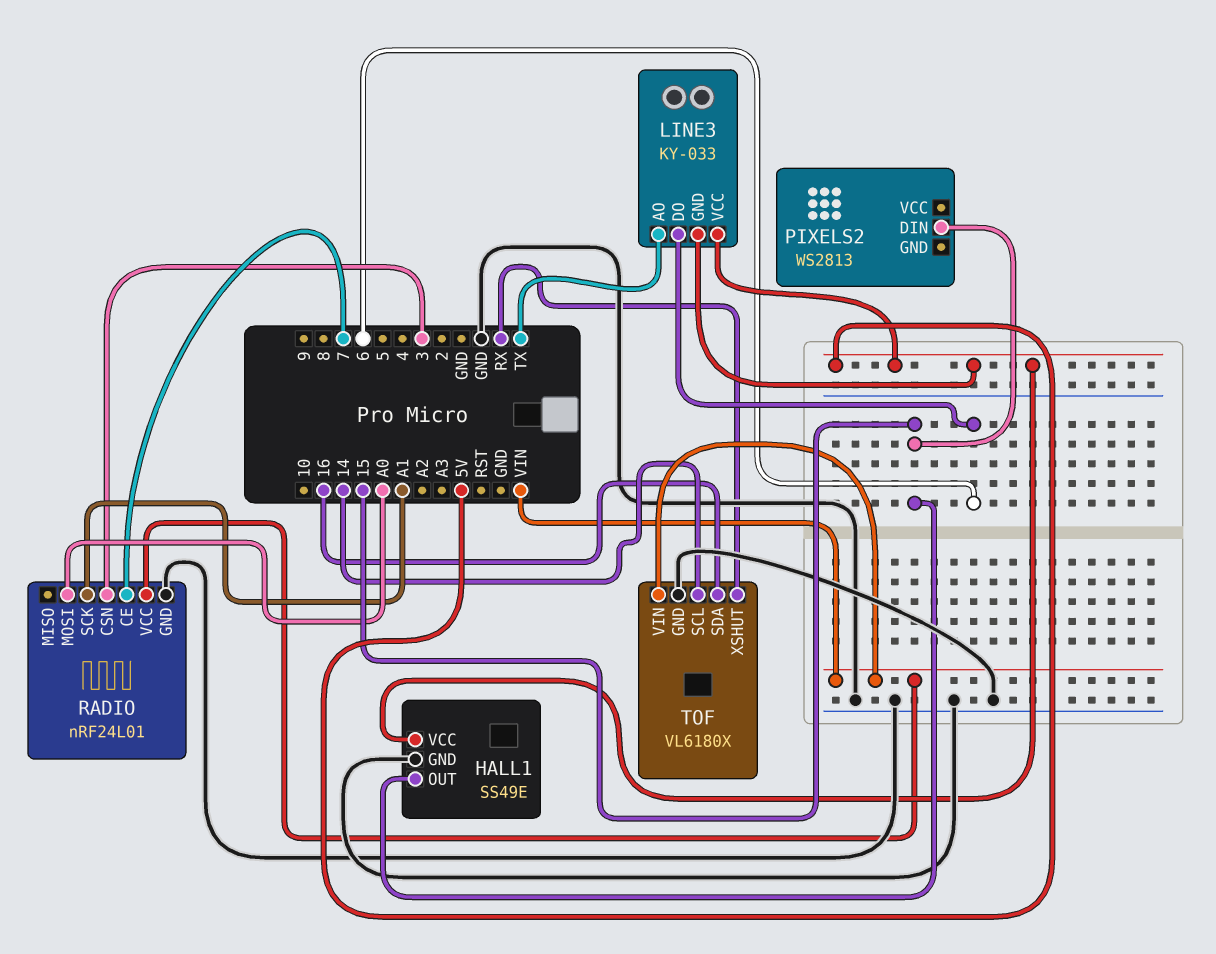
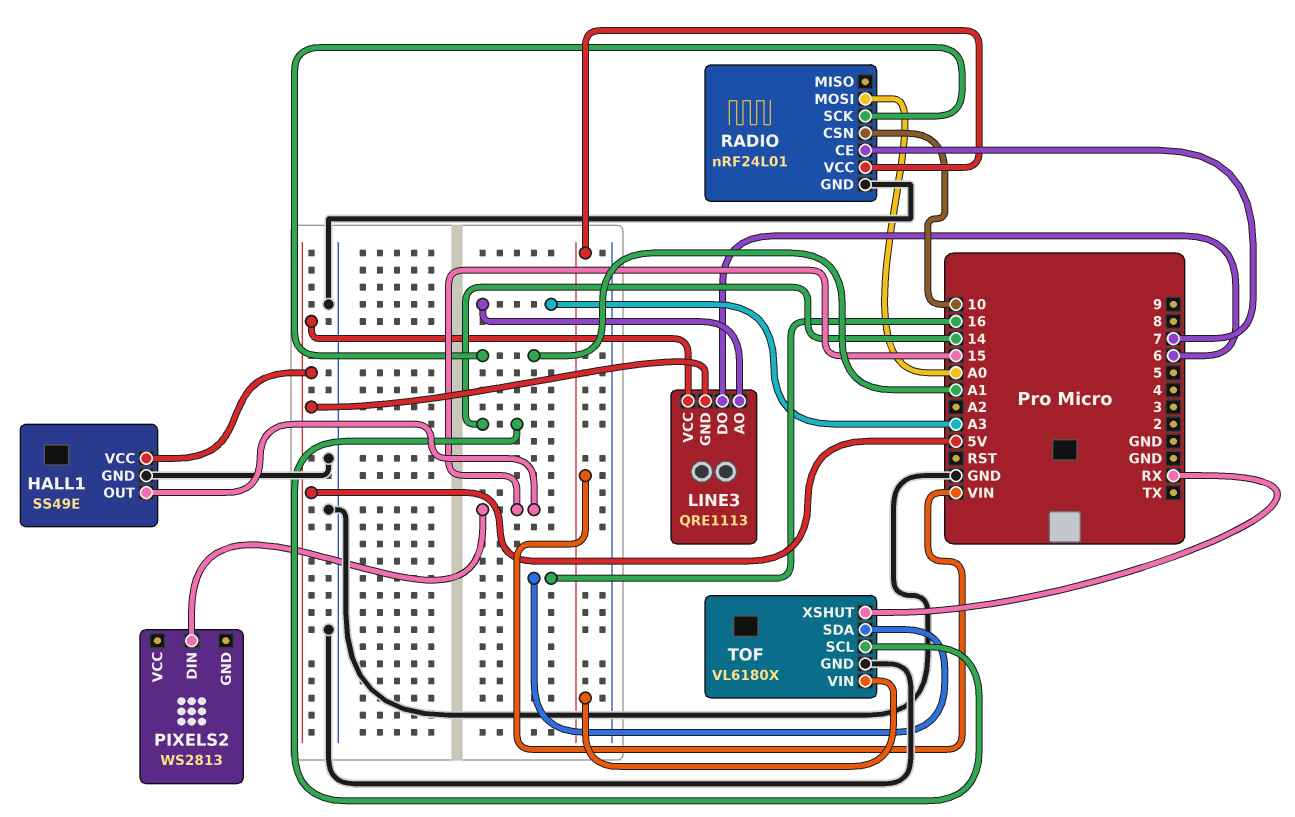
LINE3: KY-033 -> QRE1113
LINE3 pin AO: TX -> A3
RADIO pin CSN: 3 -> 10

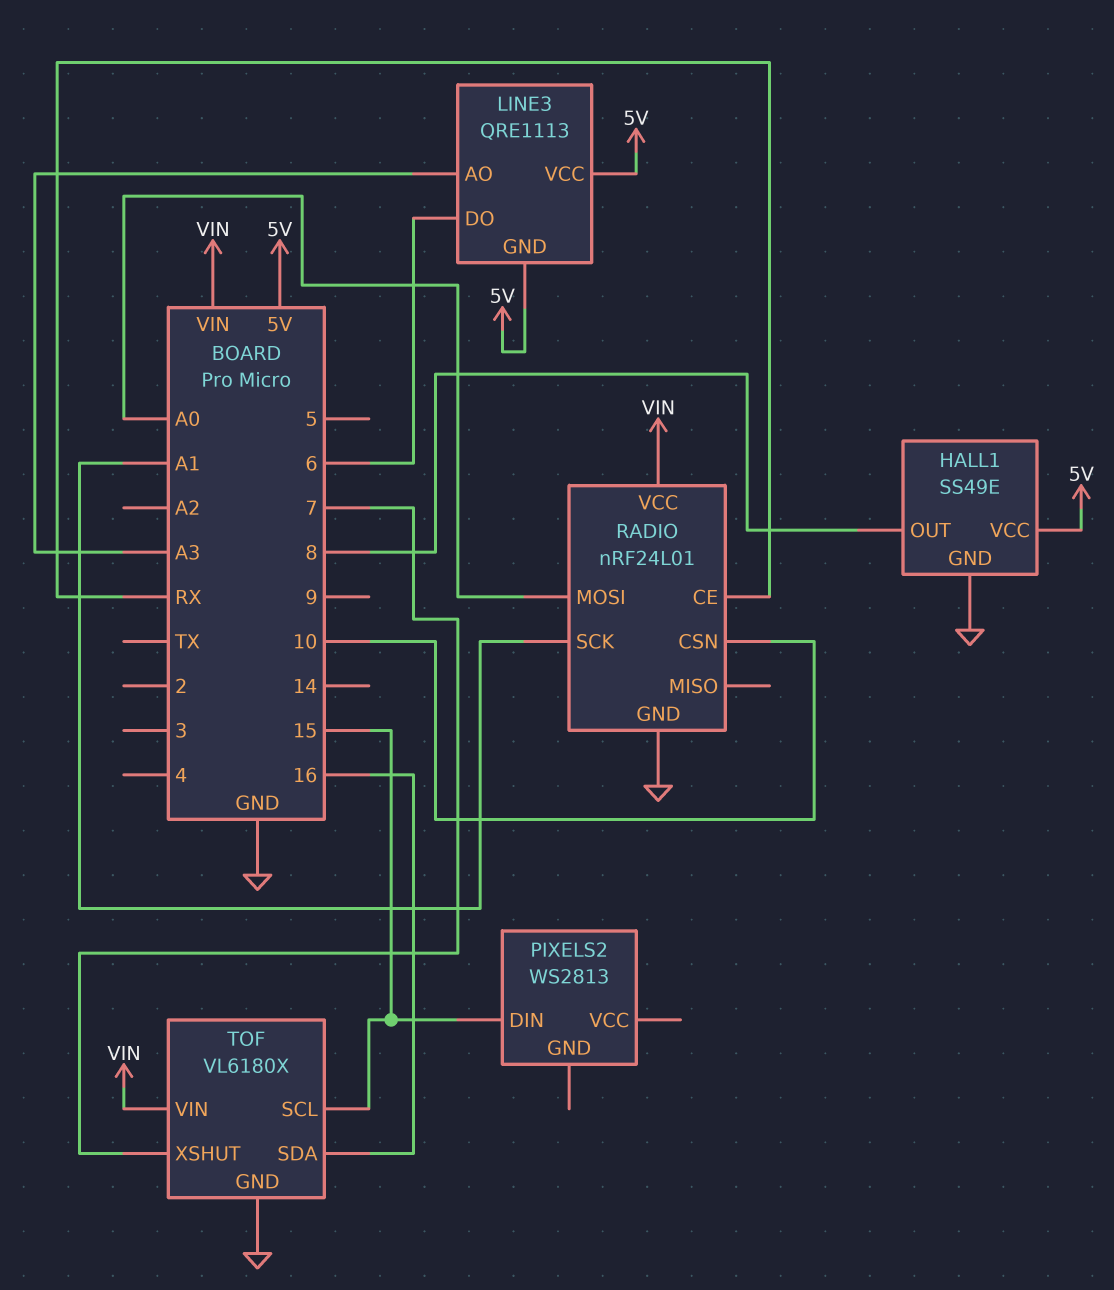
HALL1 pin OUT: 15 -> 8
RADIO pin CE: 7 -> RX
TOF pin SCL: 14 -> 15
TOF pin XSHUT: RX -> 7

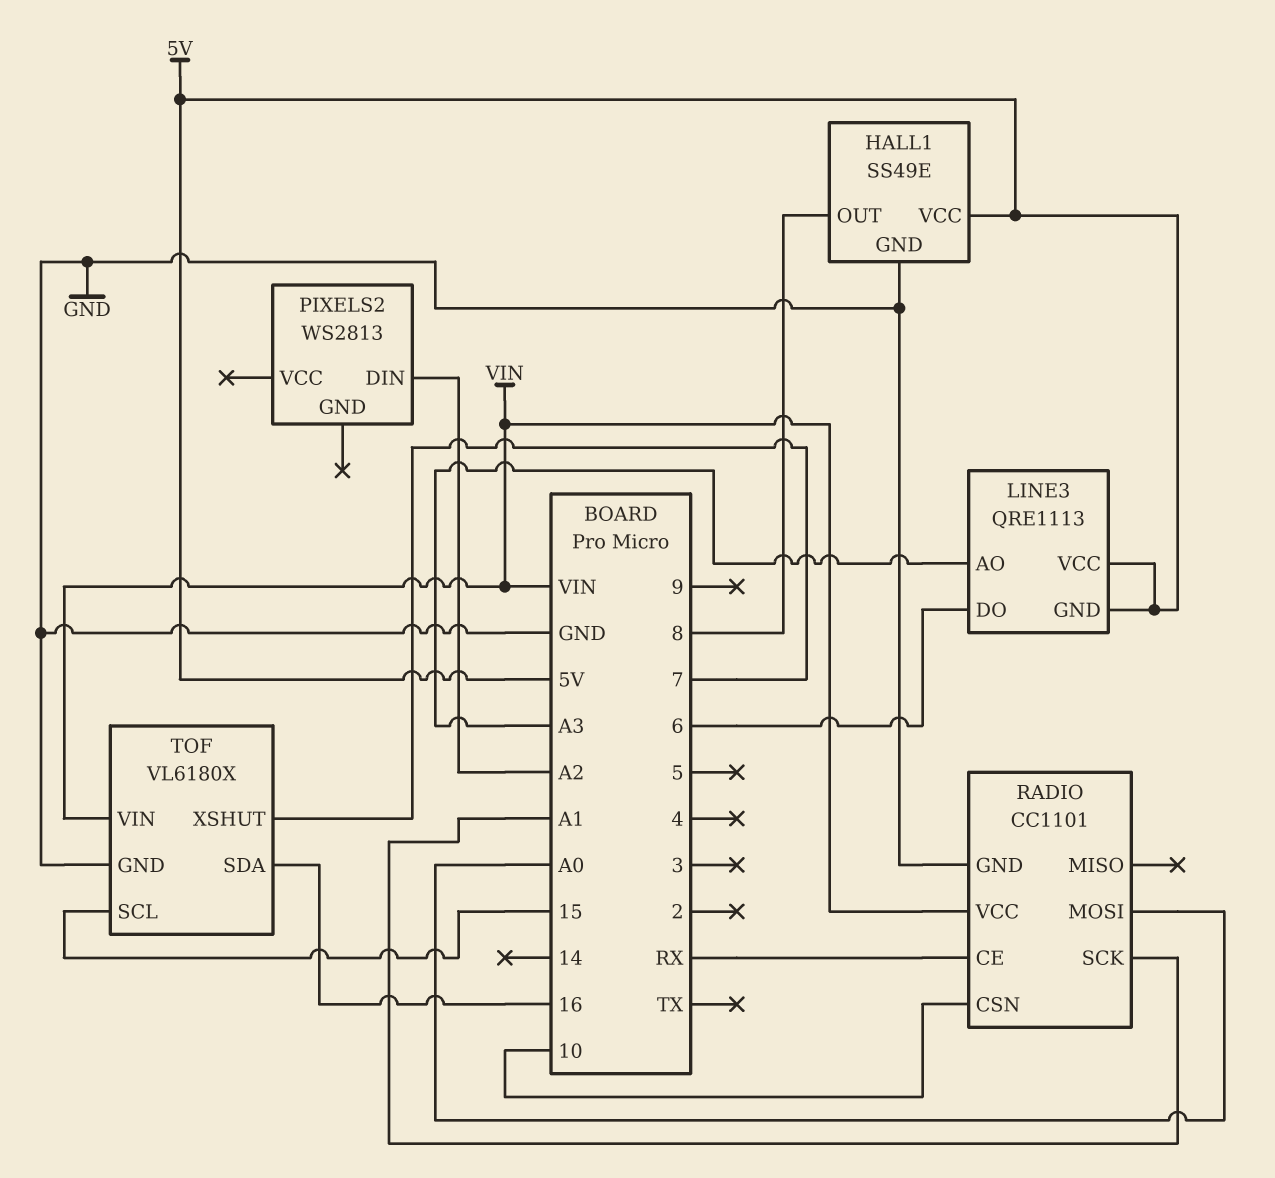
PIXELS2 pin DIN: 15 -> A2
RADIO: nRF24L01 -> CC1101

